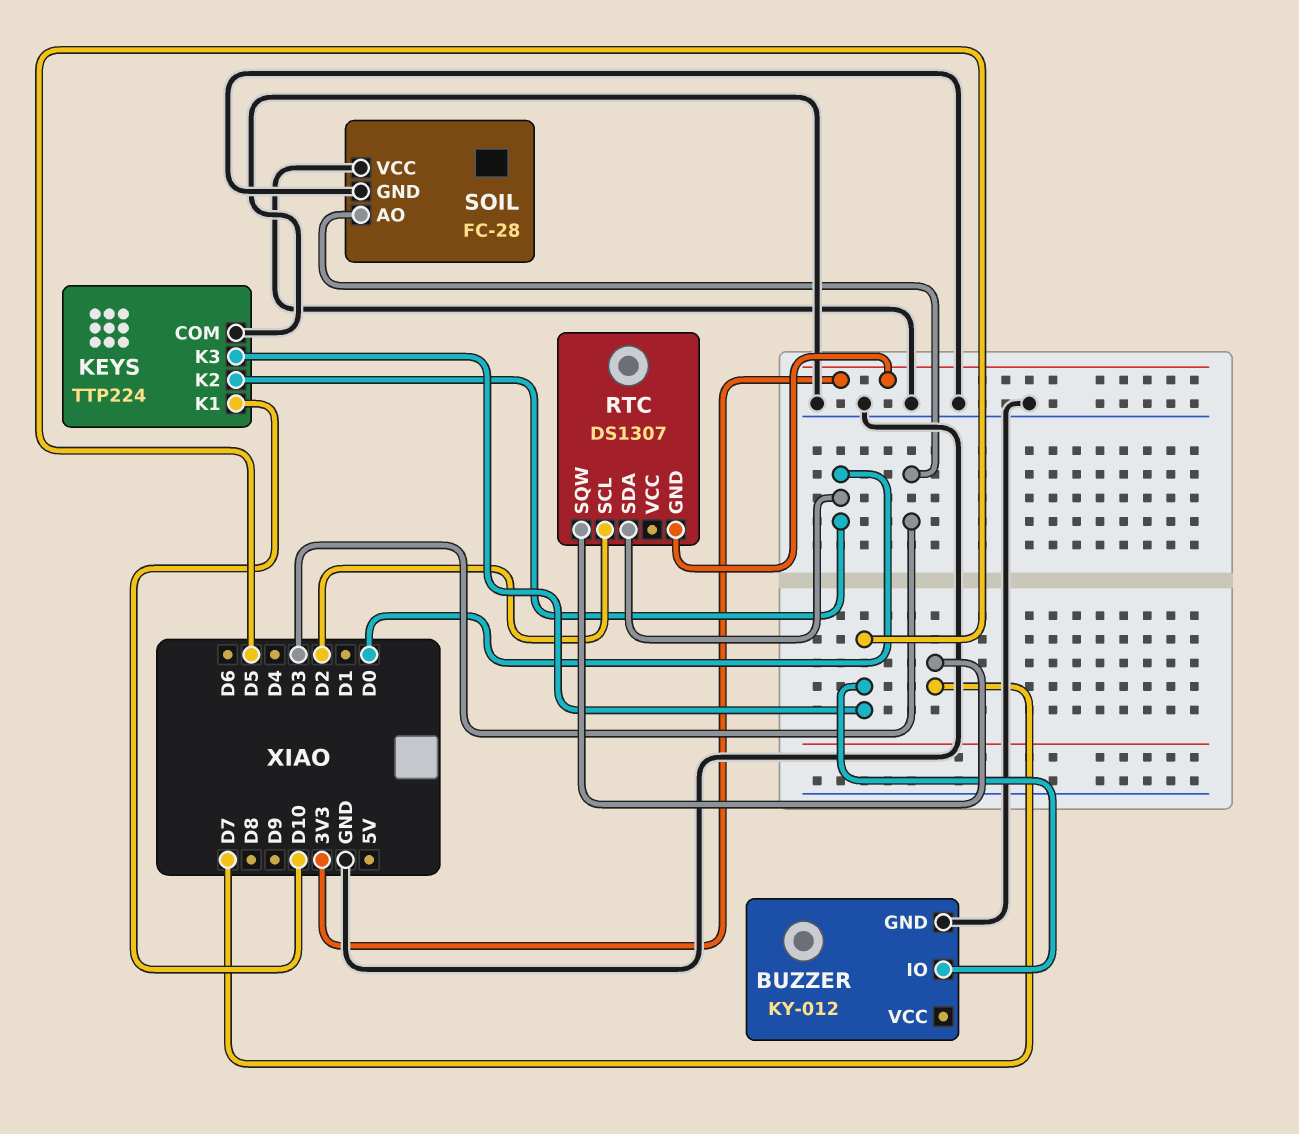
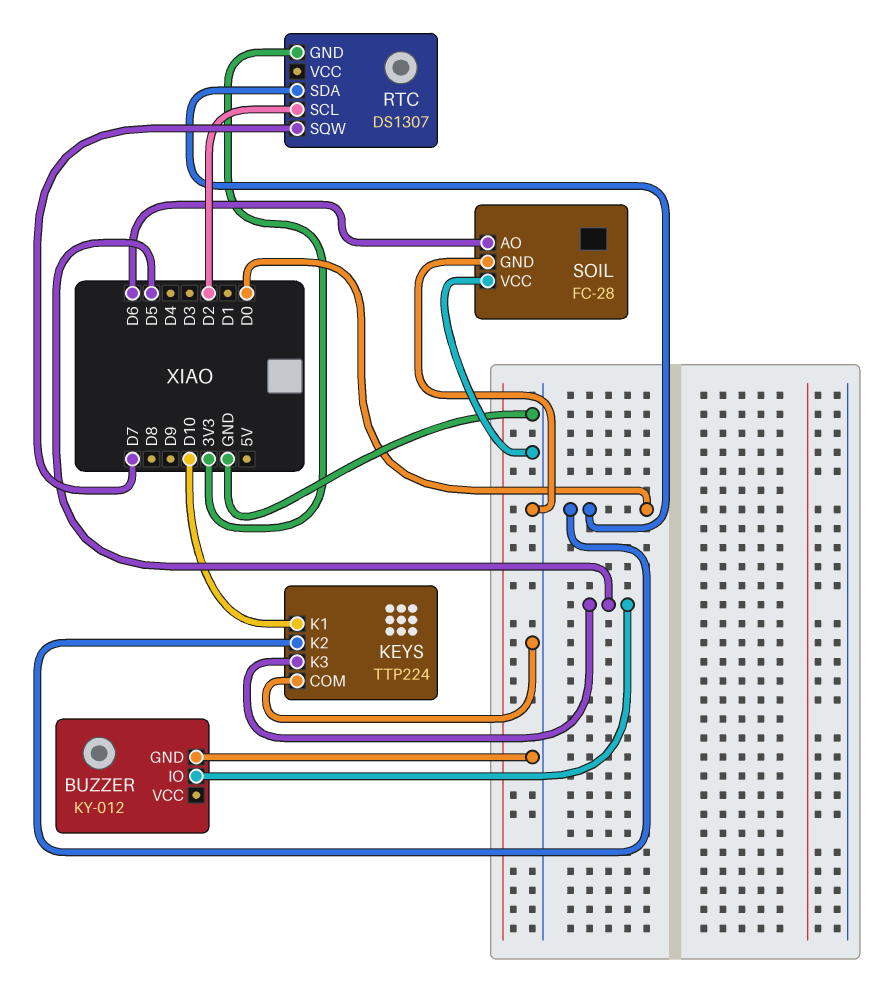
SOIL pin AO: D3 -> D6

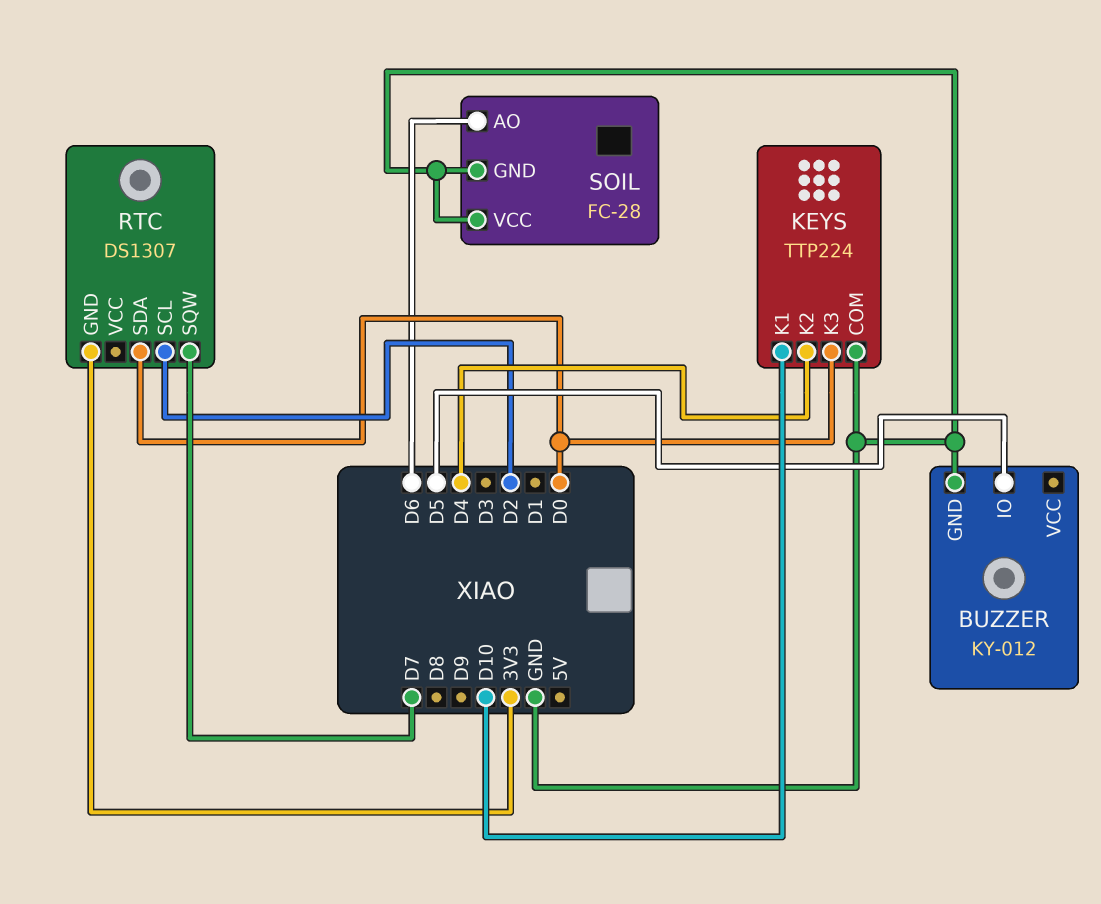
KEYS pin K2: D0 -> D4
KEYS pin K3: D5 -> D0

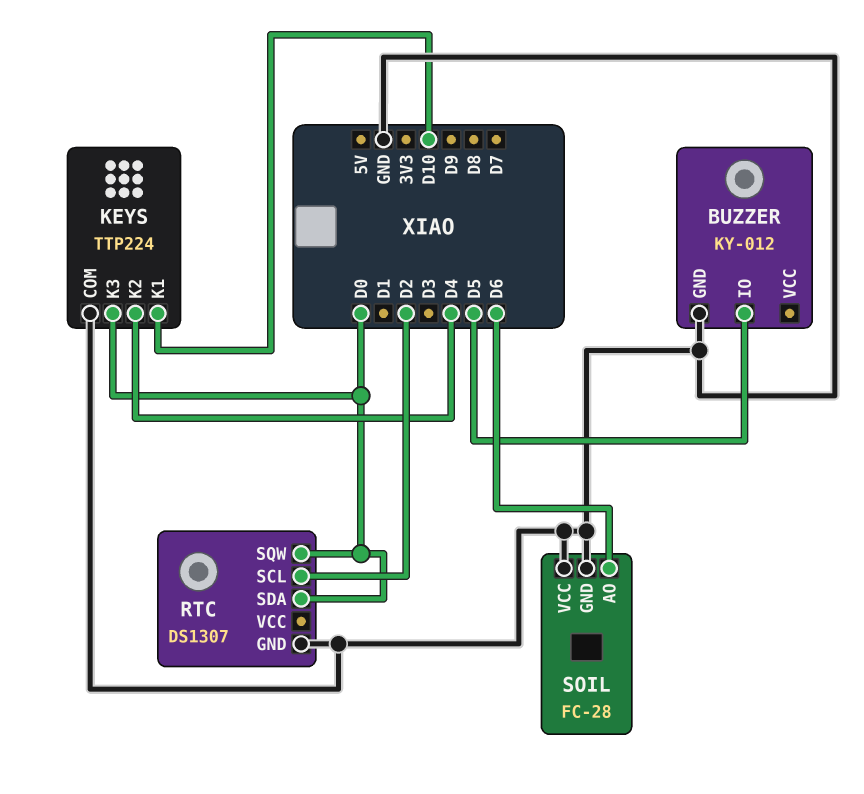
RTC pin GND: 3V3 -> GND
RTC pin SQW: D7 -> D0

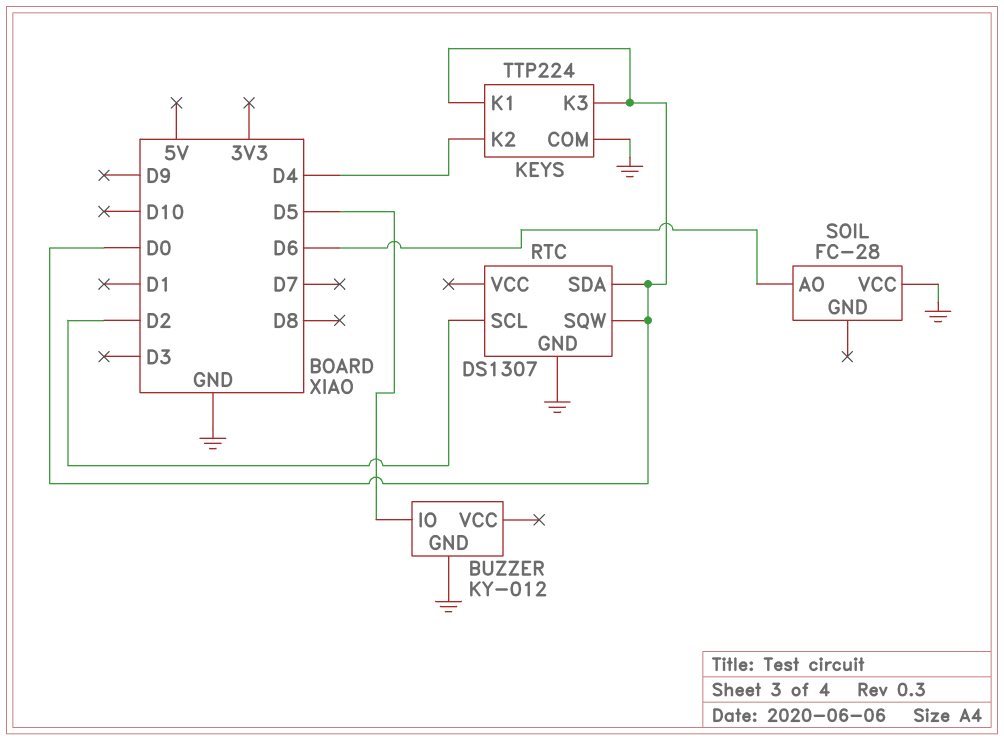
KEYS pin K1: D10 -> D0
SOIL pin GND: GND -> none

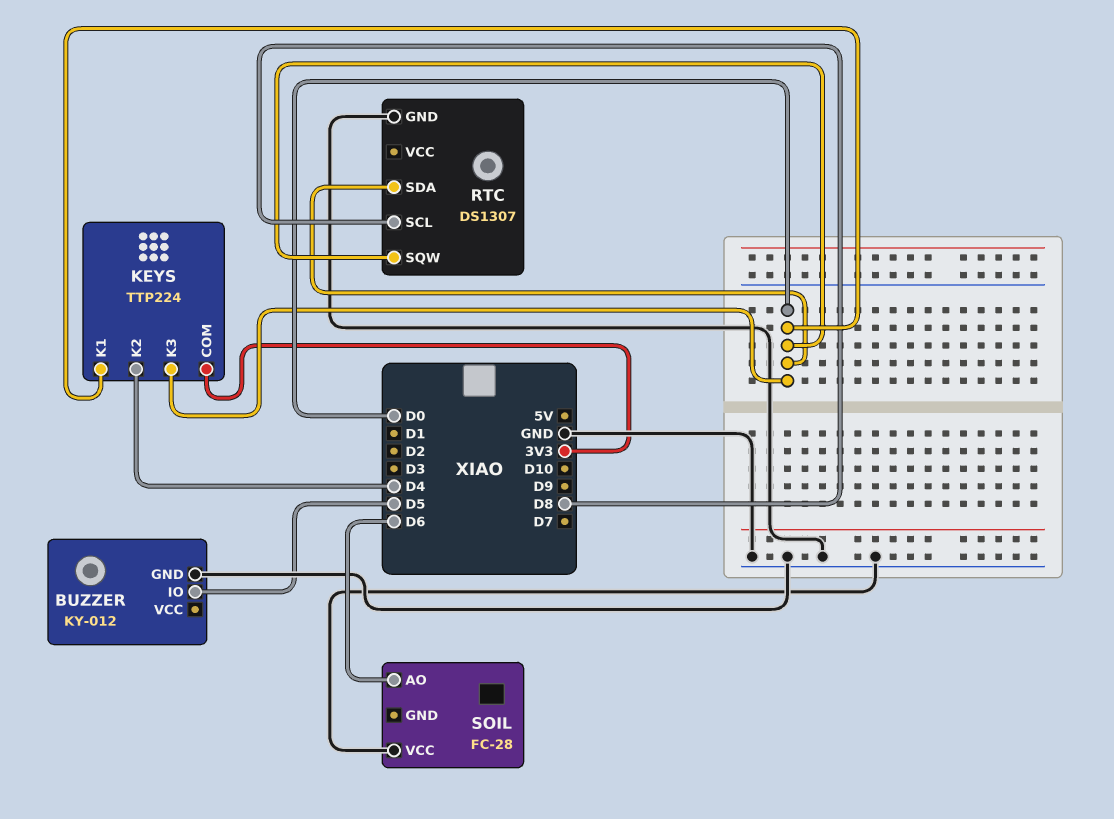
KEYS pin COM: GND -> 3V3
RTC pin SCL: D2 -> D8

